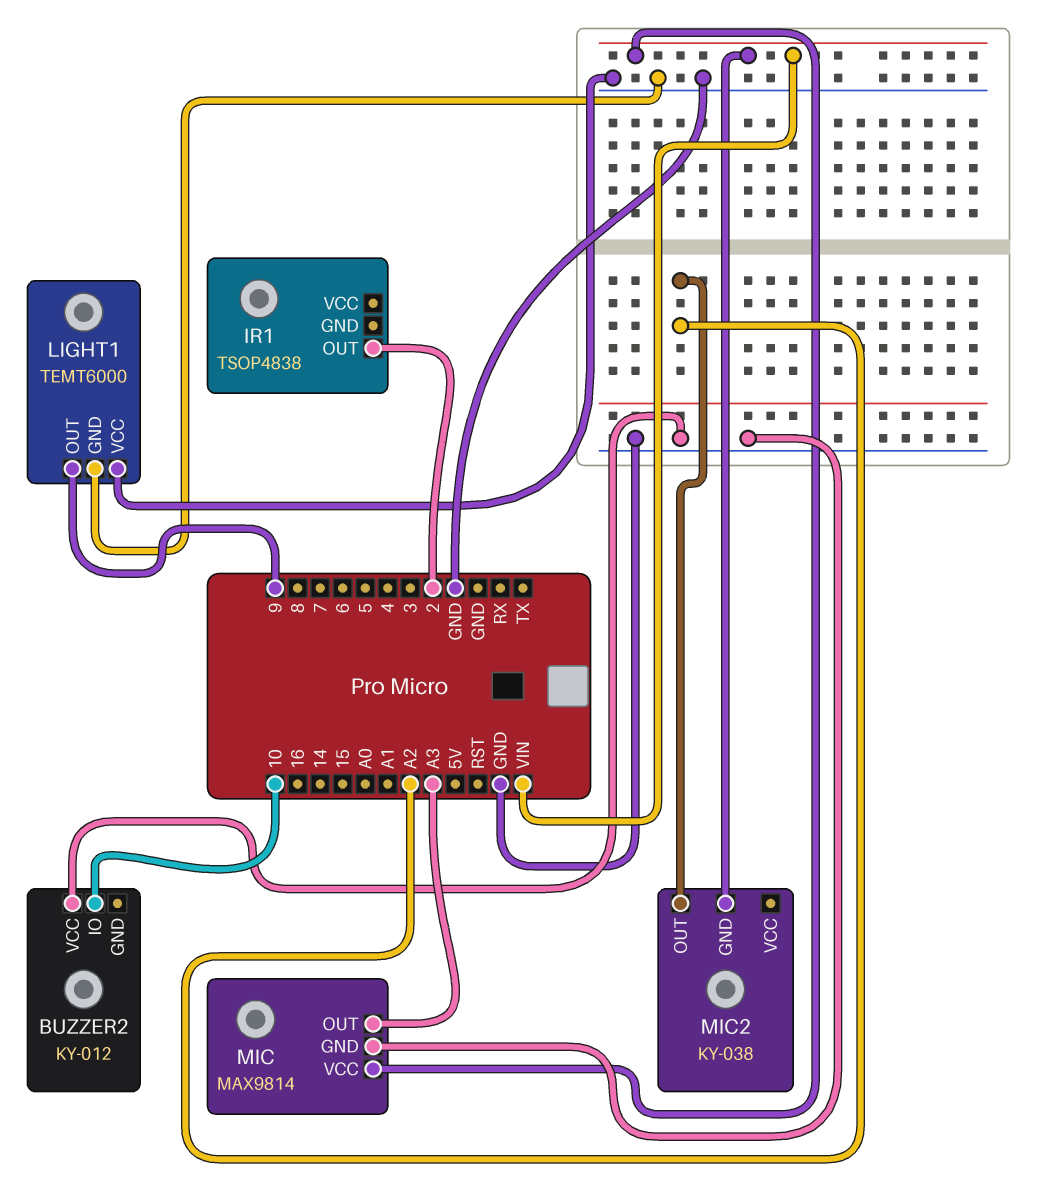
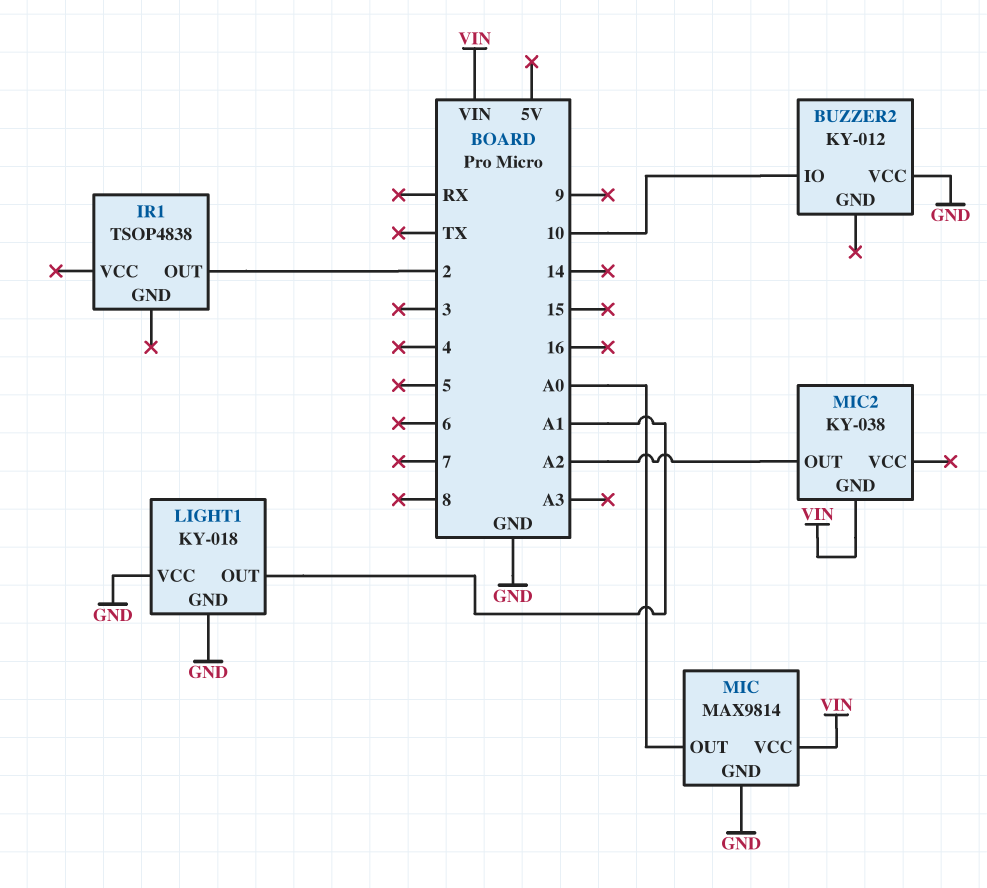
LIGHT1: TEMT6000 -> KY-018
LIGHT1 pin OUT: 9 -> A1
MIC pin OUT: A3 -> A0

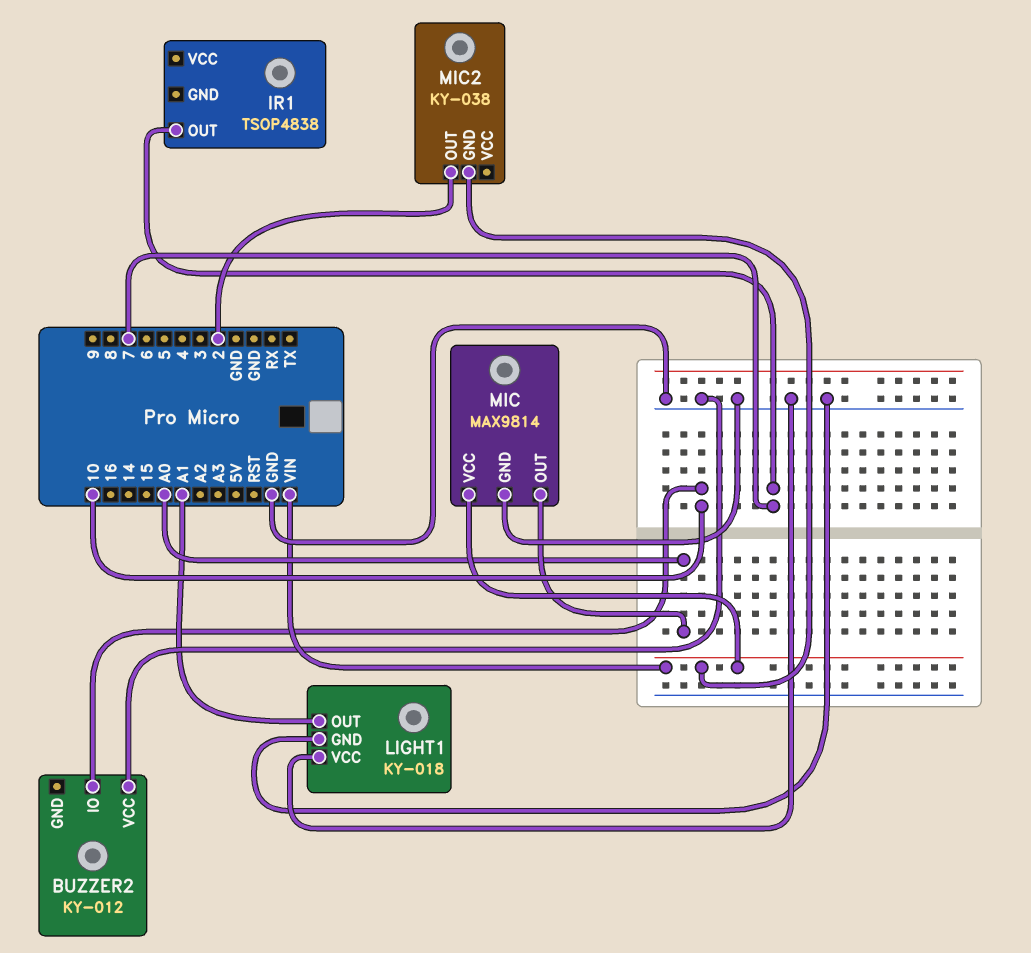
IR1 pin OUT: 2 -> 7
MIC2 pin OUT: A2 -> 2

